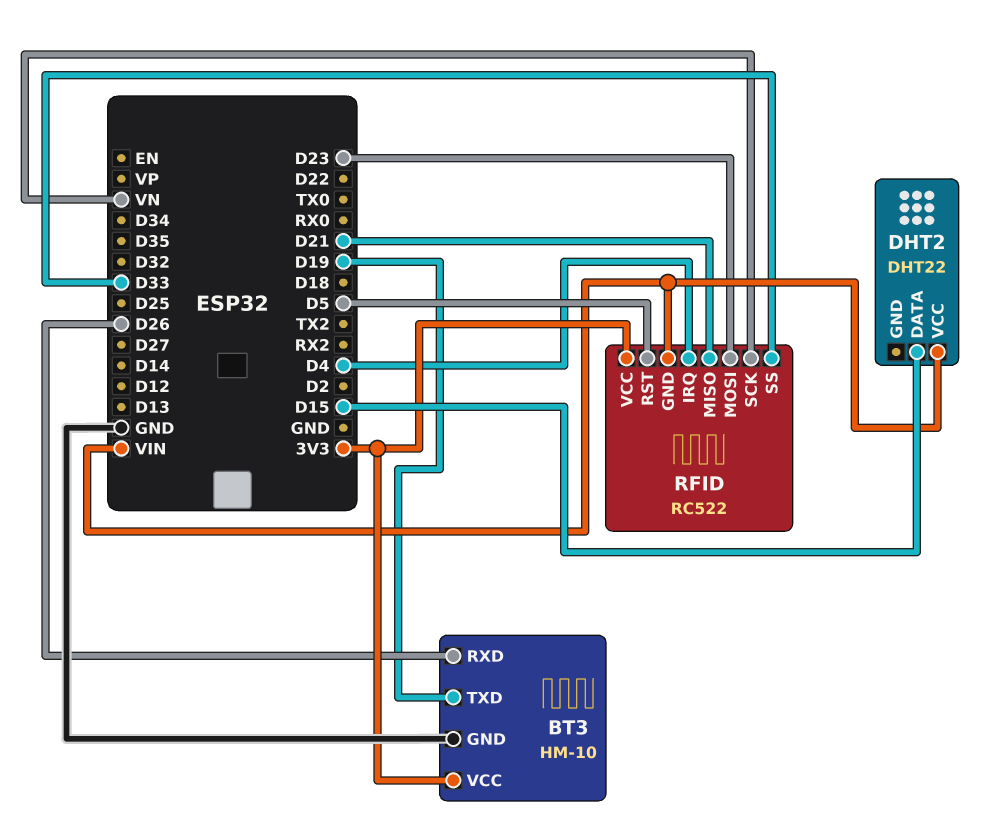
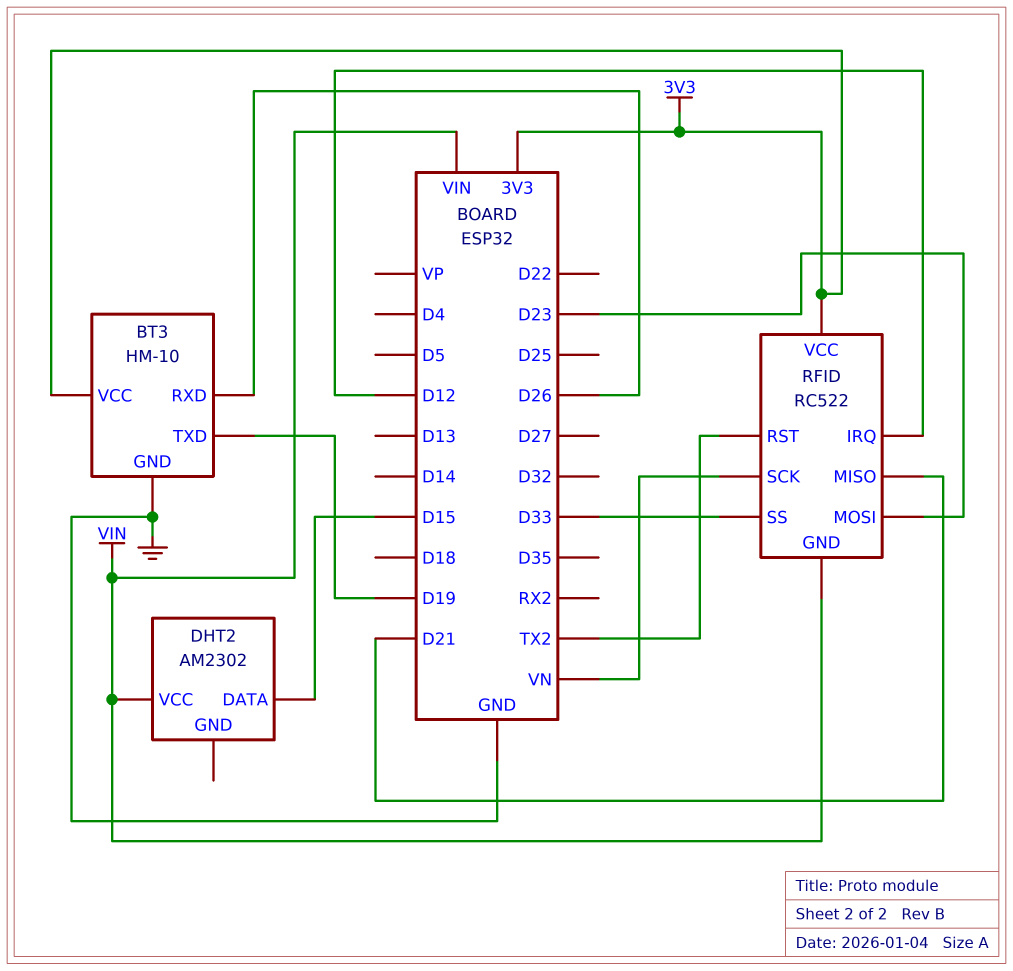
DHT2: DHT22 -> AM2302
RFID pin IRQ: D4 -> D12
RFID pin RST: D5 -> TX2

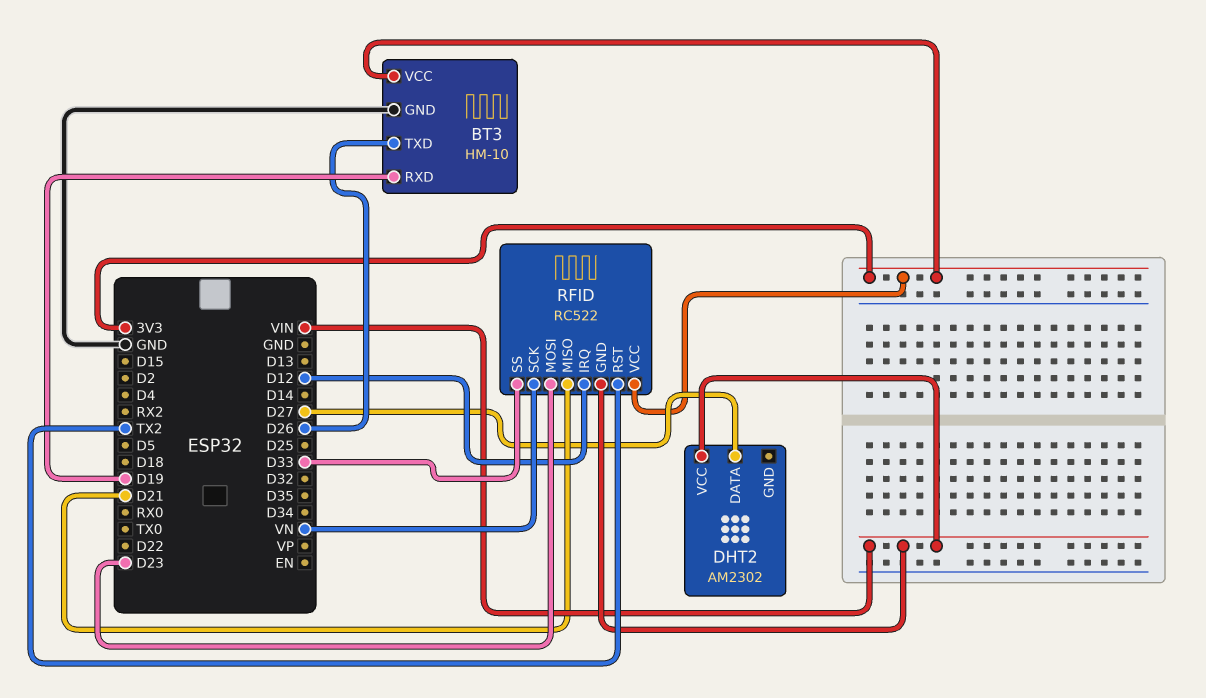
BT3 pin RXD: D26 -> D19
BT3 pin TXD: D19 -> D26
DHT2 pin DATA: D15 -> D27

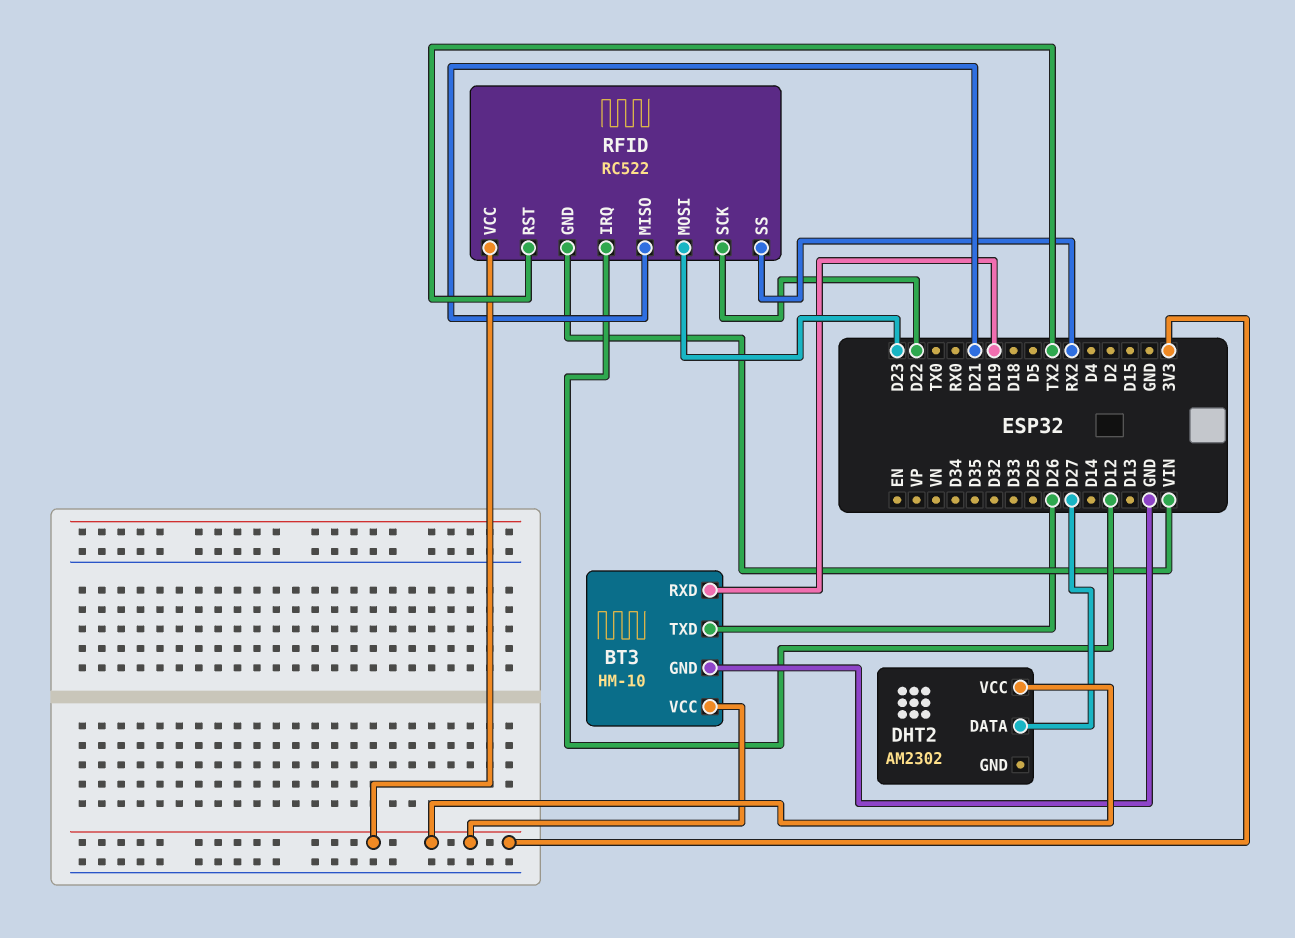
DHT2 pin VCC: VIN -> 3V3
RFID pin SCK: VN -> D22
RFID pin SS: D33 -> RX2

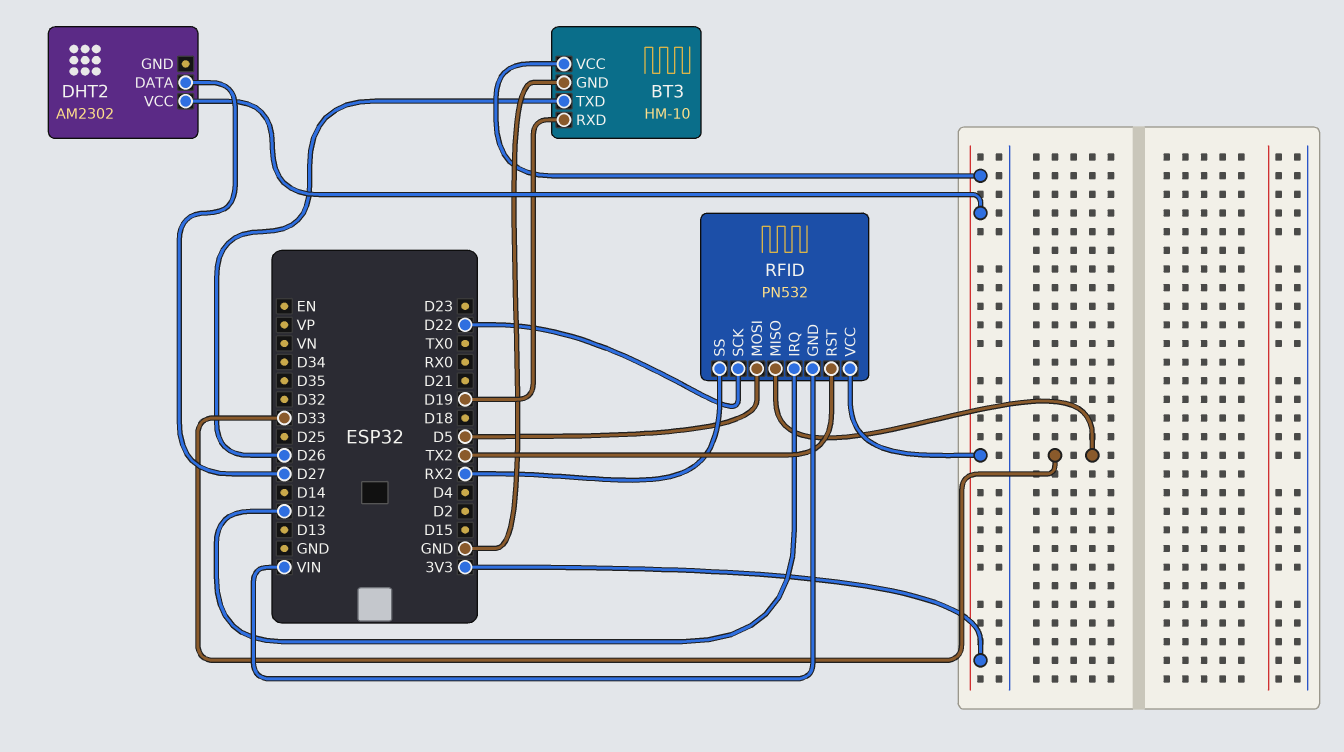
RFID: RC522 -> PN532
RFID pin MISO: D21 -> D33
RFID pin MOSI: D23 -> D5

